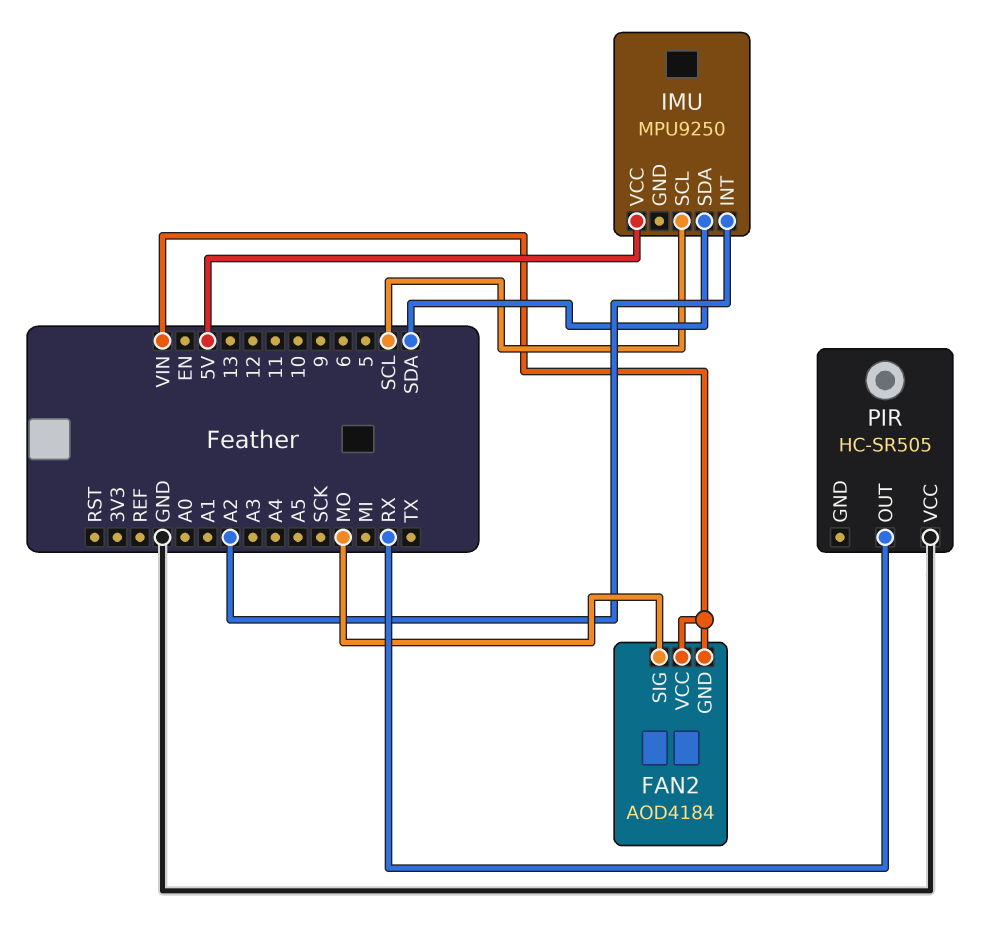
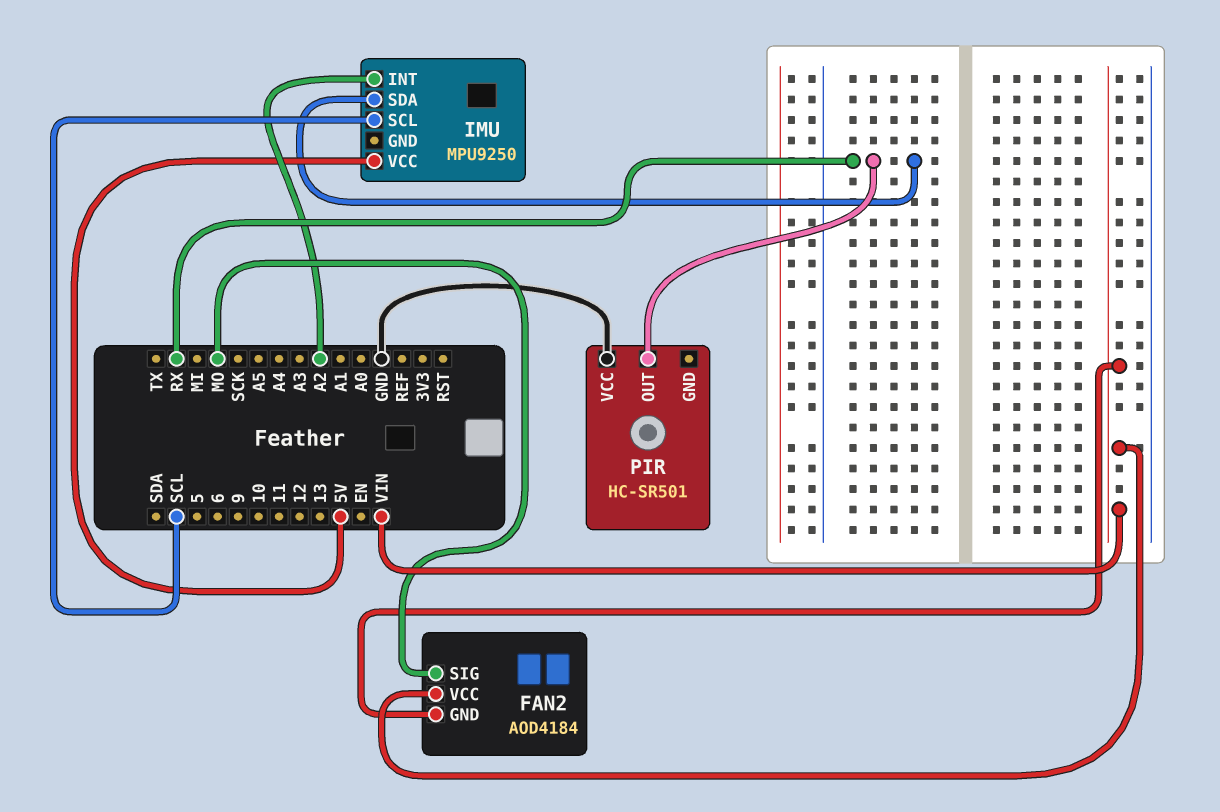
IMU pin SDA: SDA -> RX
PIR: HC-SR505 -> HC-SR501

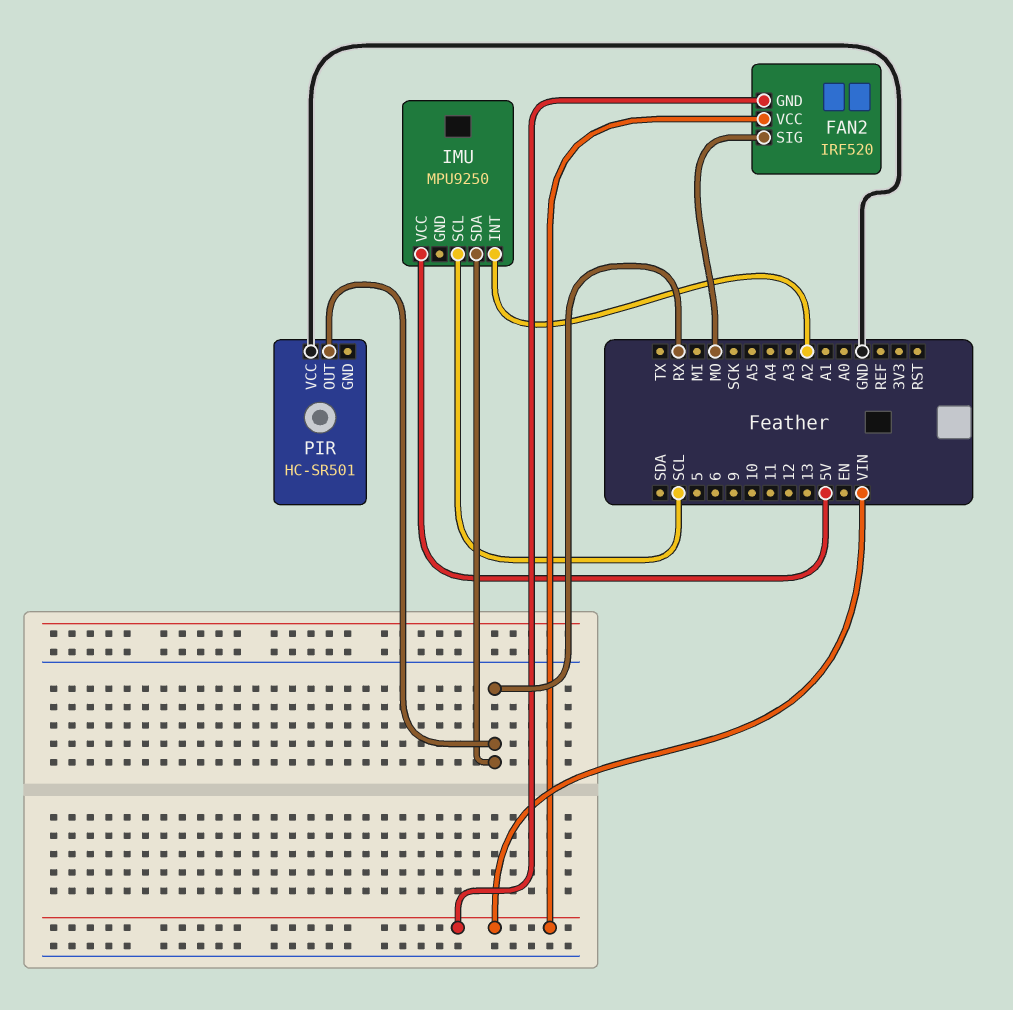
FAN2: AOD4184 -> IRF520

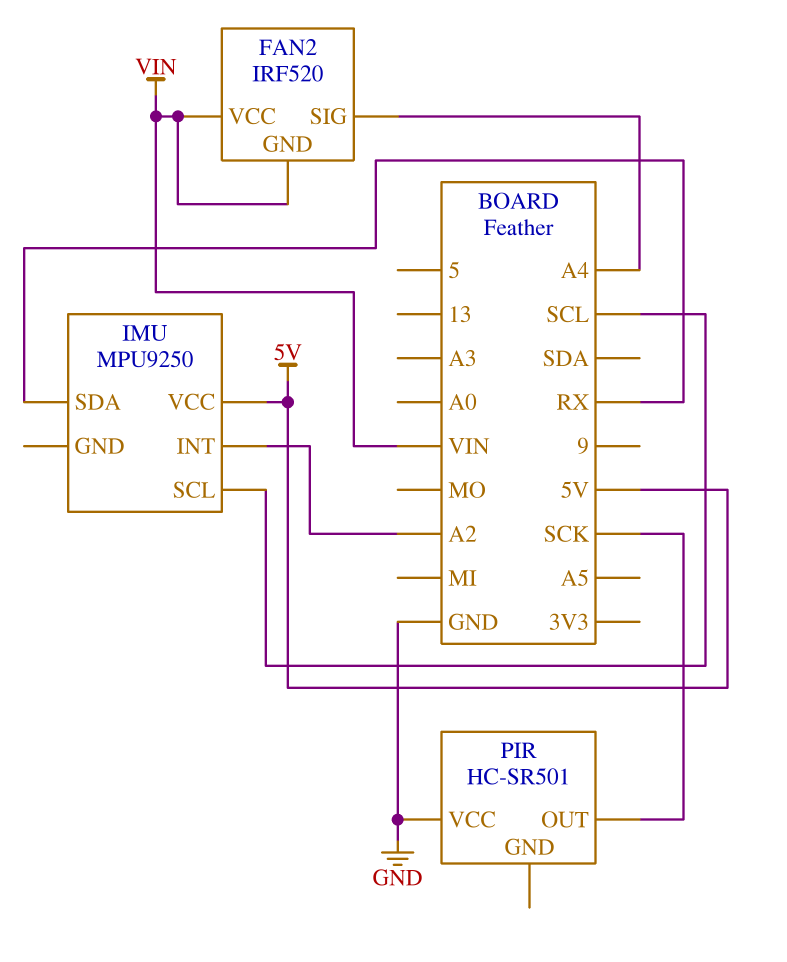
FAN2 pin SIG: MO -> A4
PIR pin OUT: RX -> SCK

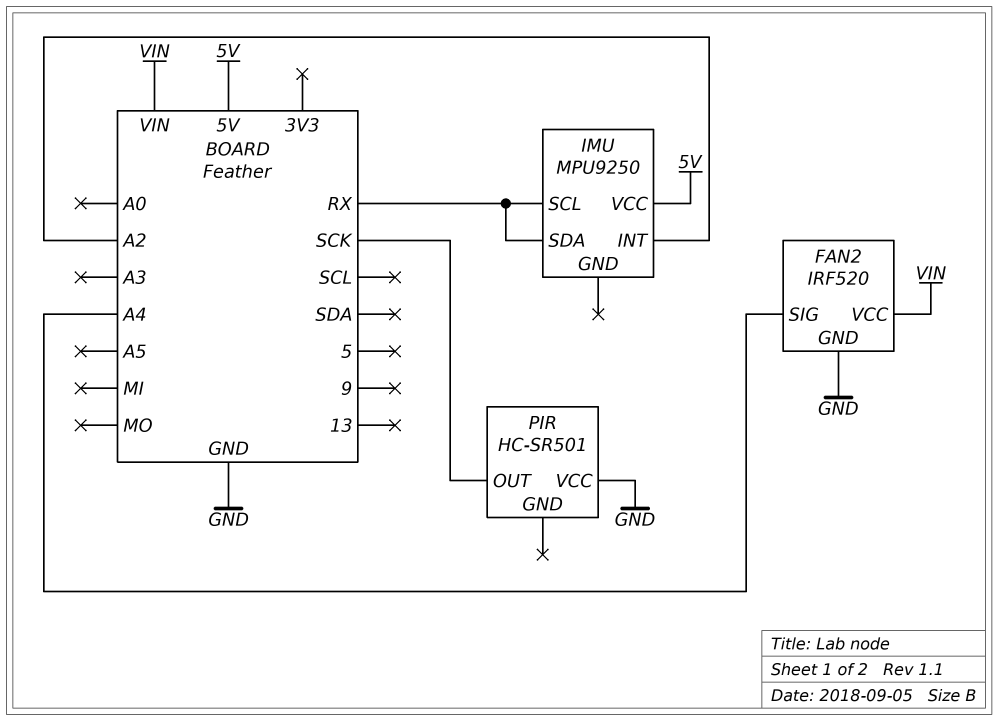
FAN2 pin GND: VIN -> GND
IMU pin SCL: SCL -> RX

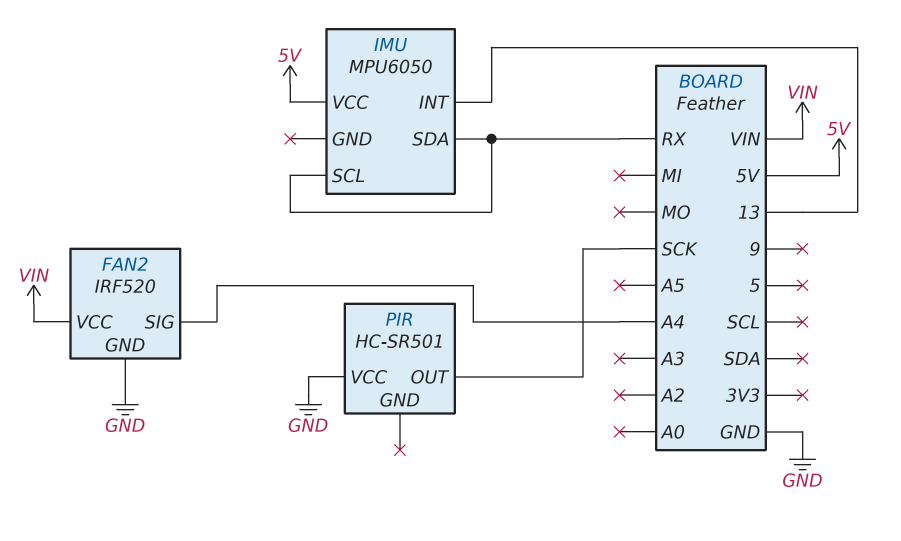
IMU: MPU9250 -> MPU6050
IMU pin INT: A2 -> 13

